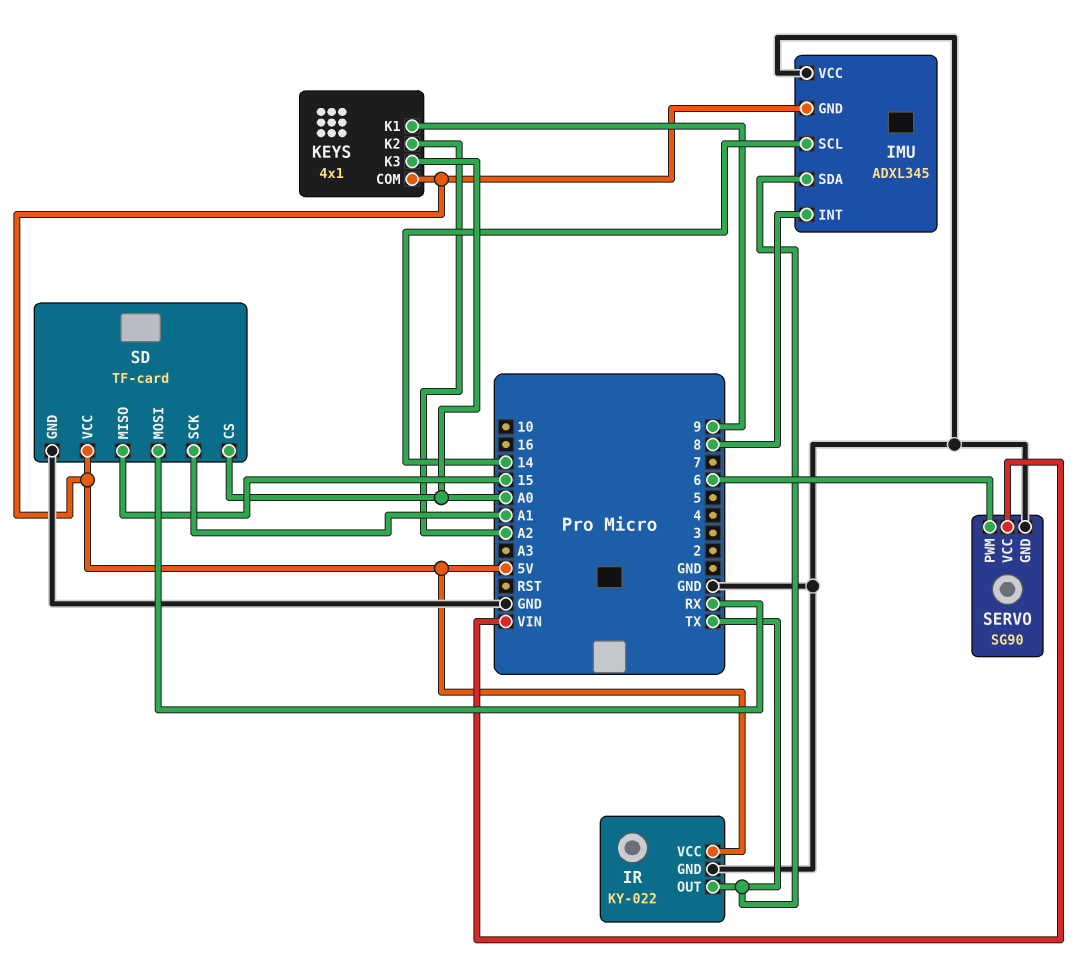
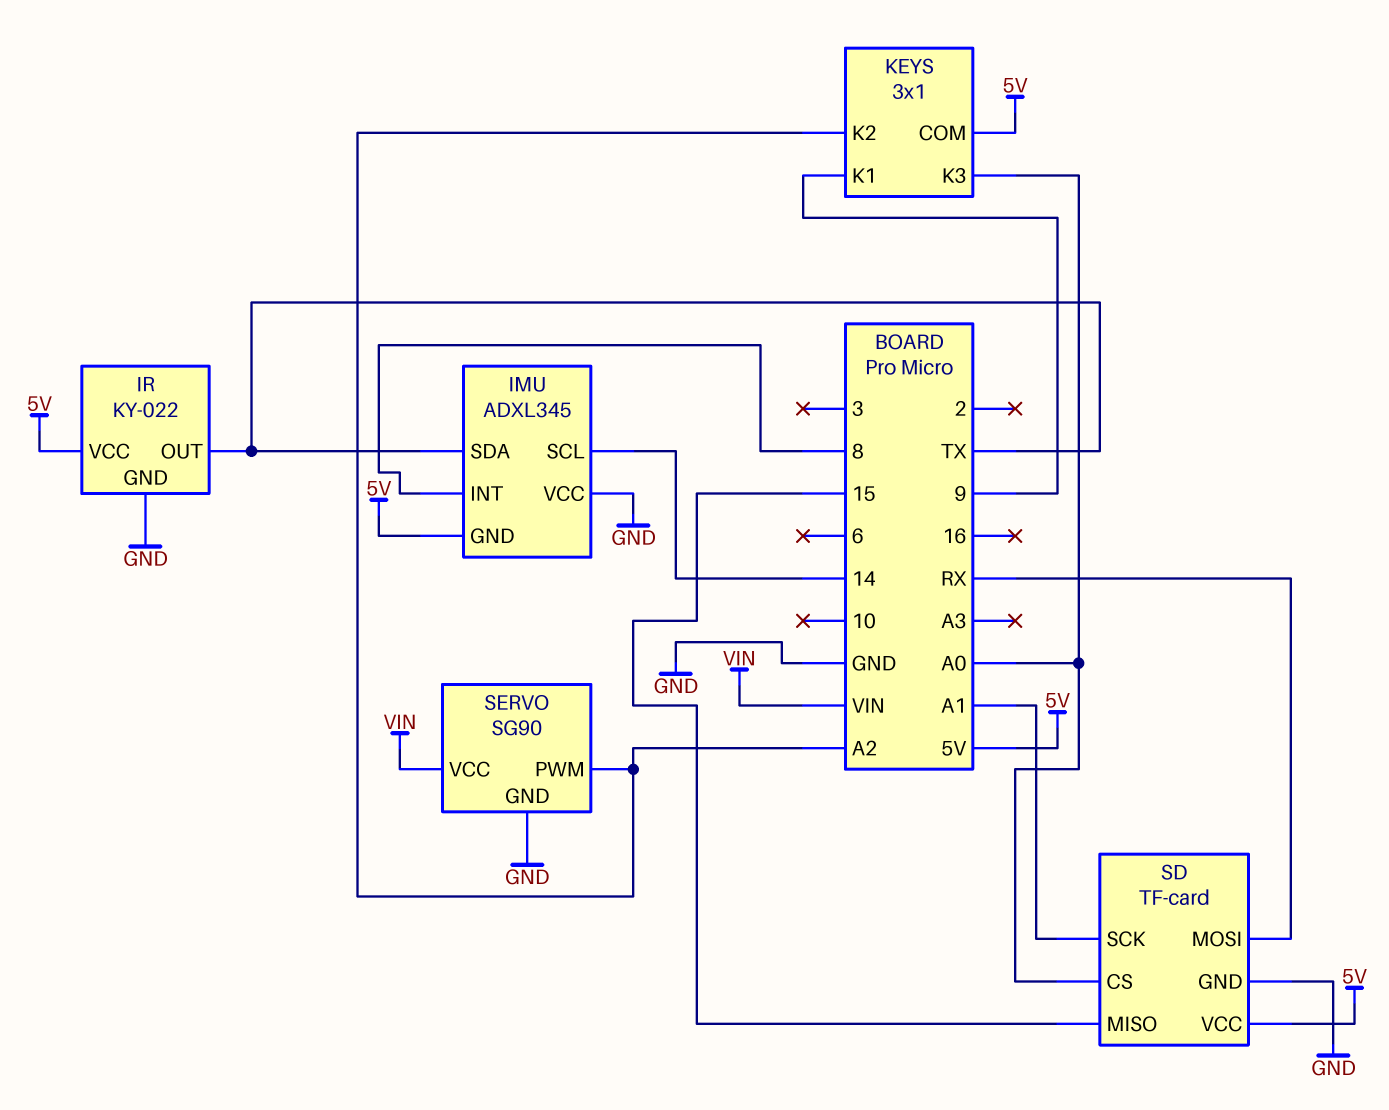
KEYS: 4x1 -> 3x1
SERVO pin PWM: 6 -> A2

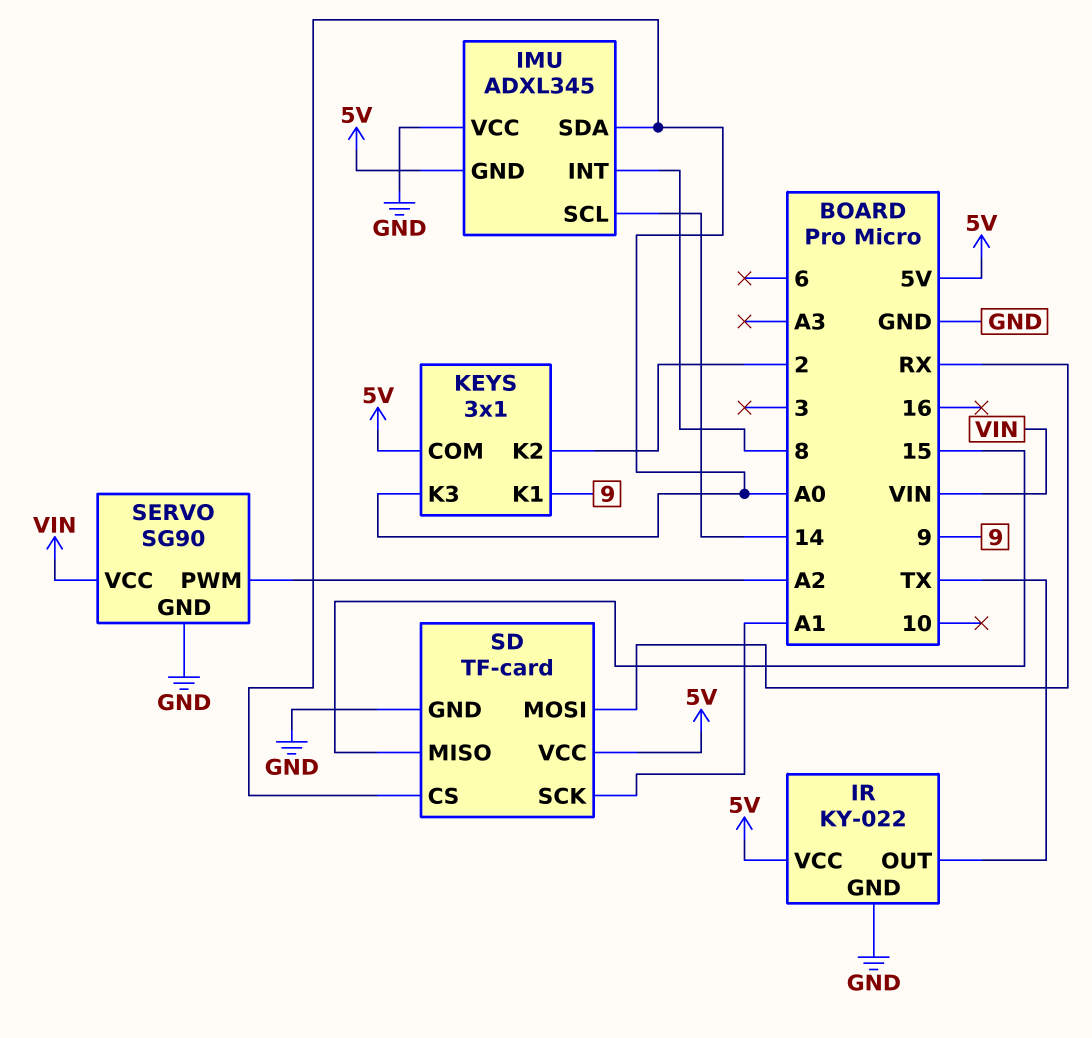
IMU pin SDA: TX -> A0
KEYS pin K2: A2 -> 2

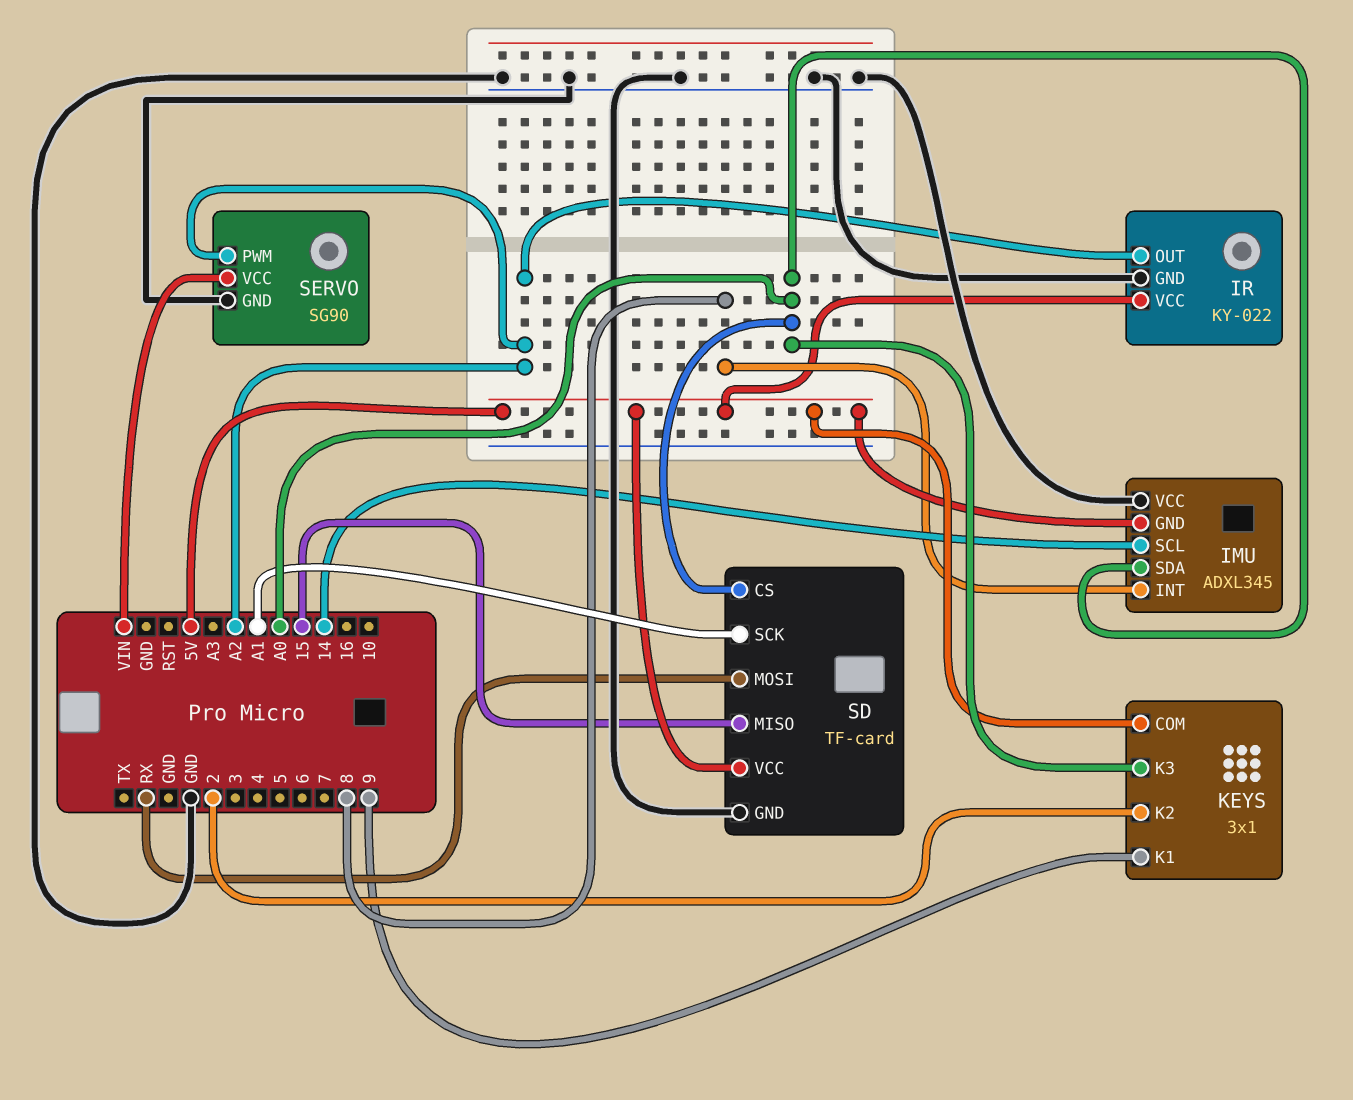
IR pin OUT: TX -> A2

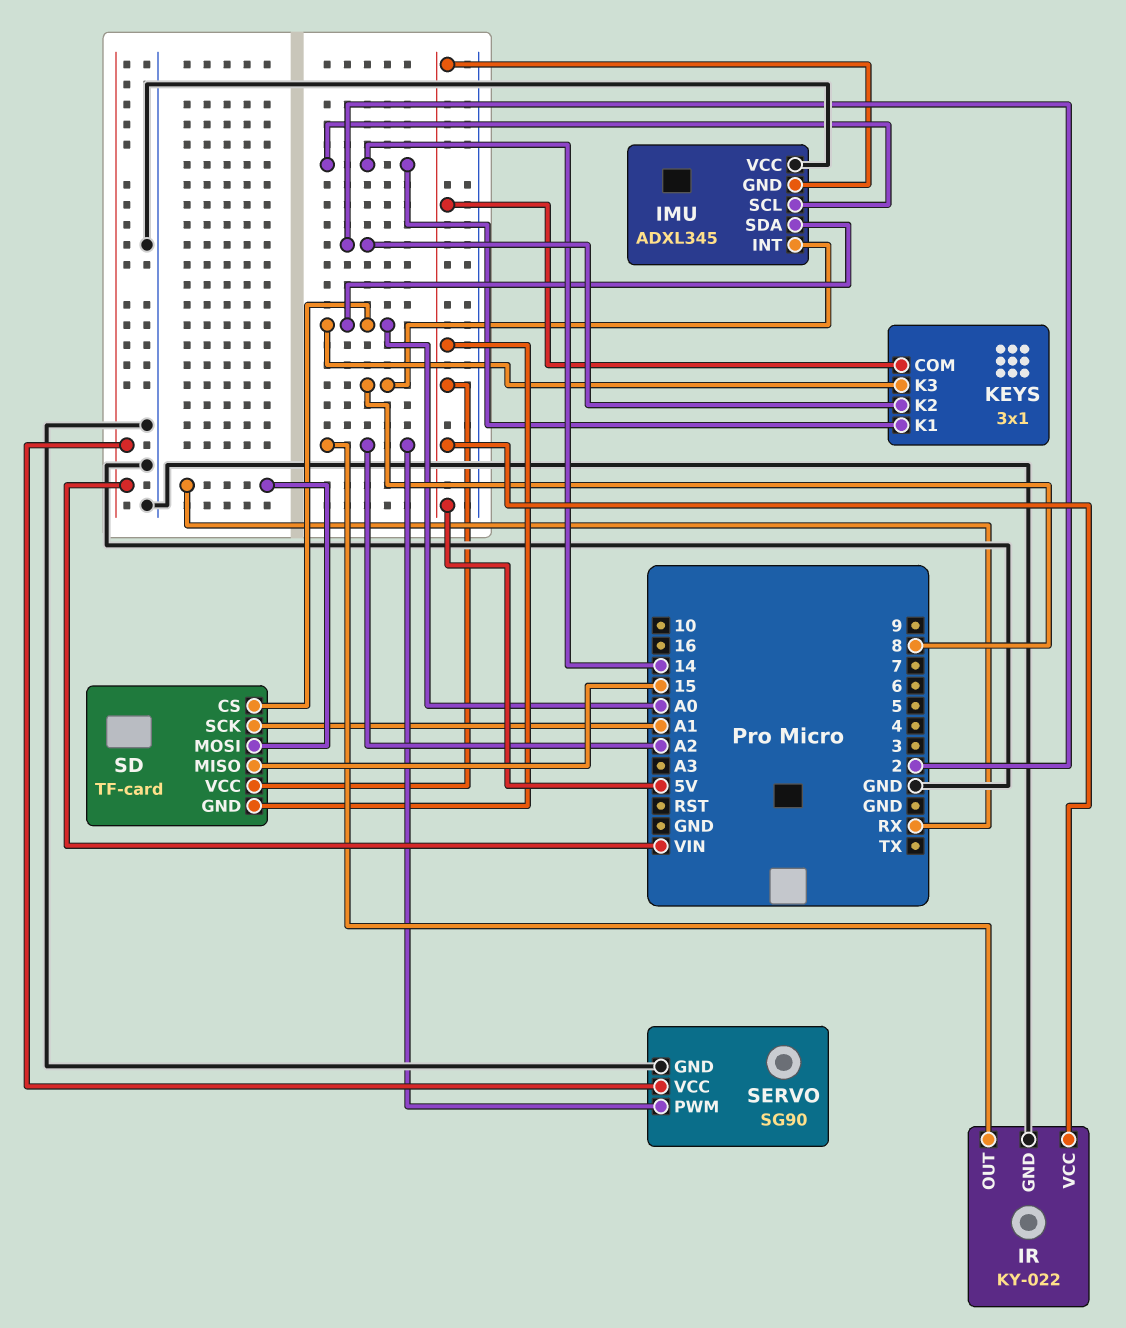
KEYS pin K1: 9 -> 14
SD pin GND: GND -> 5V

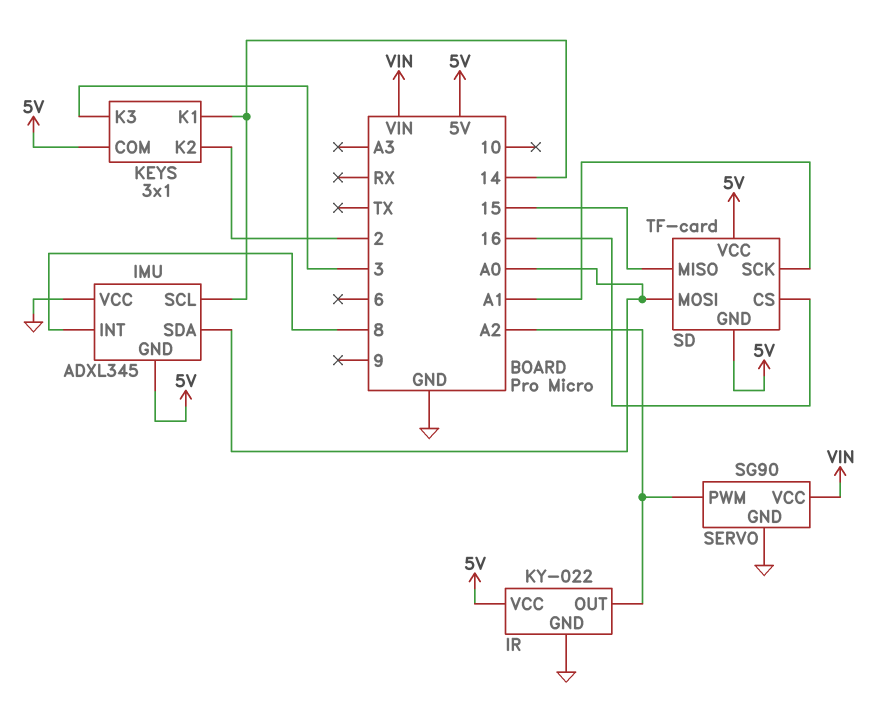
KEYS pin K3: A0 -> 3
SD pin CS: A0 -> 16
SD pin MOSI: RX -> A0

